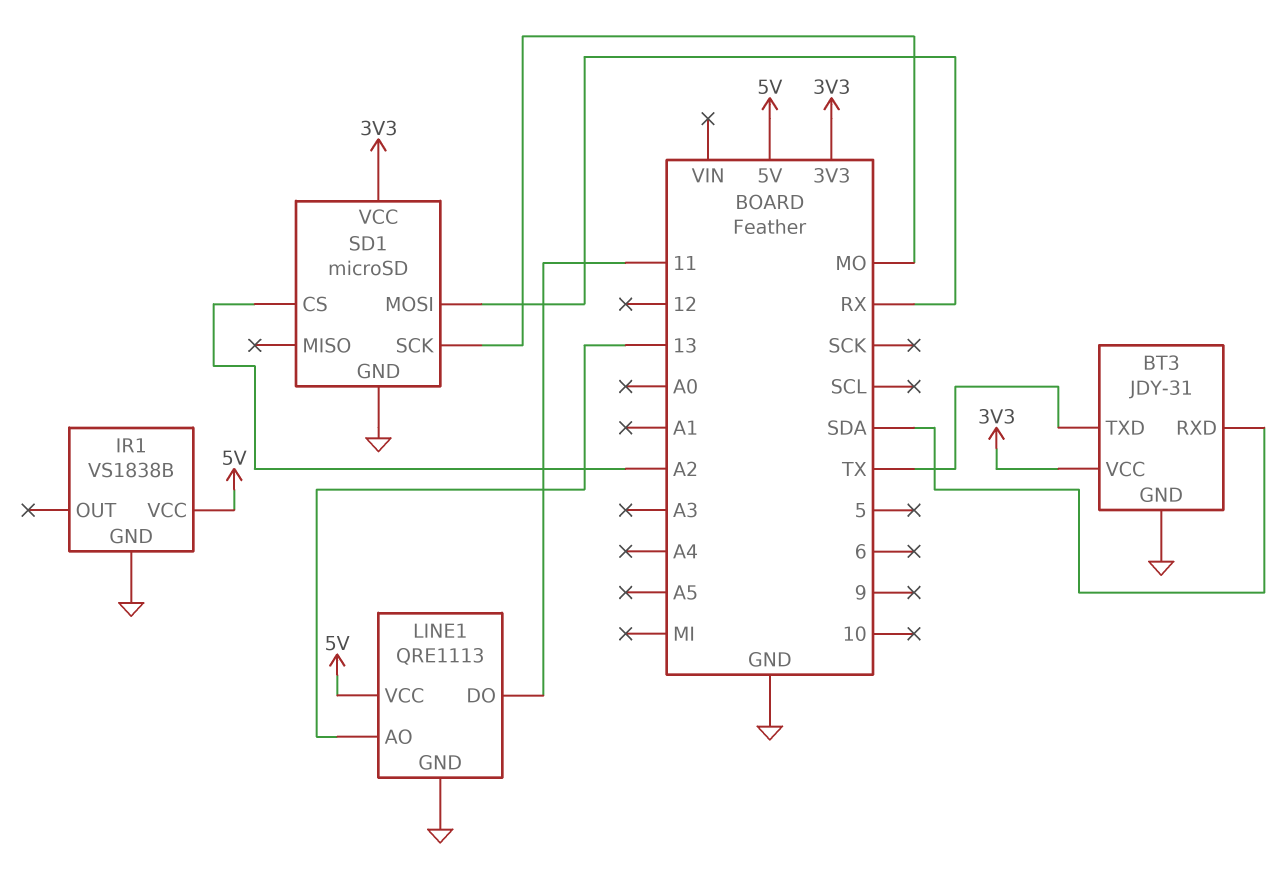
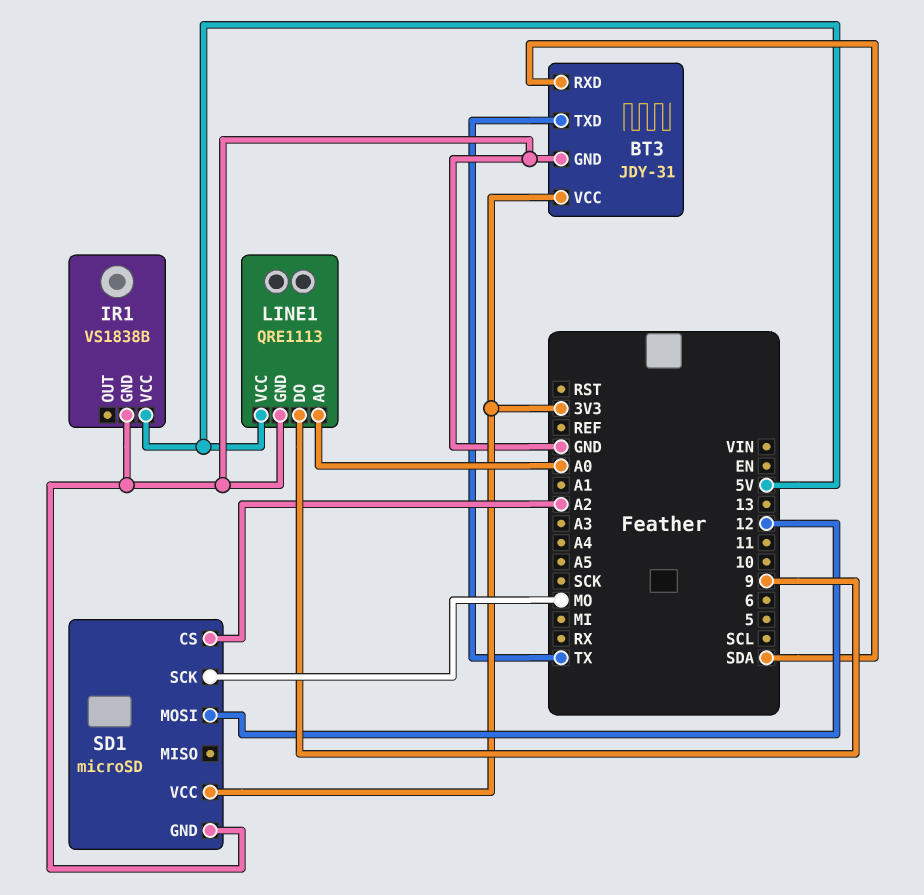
LINE1 pin AO: 13 -> A0
LINE1 pin DO: 11 -> 9
SD1 pin MOSI: RX -> 12

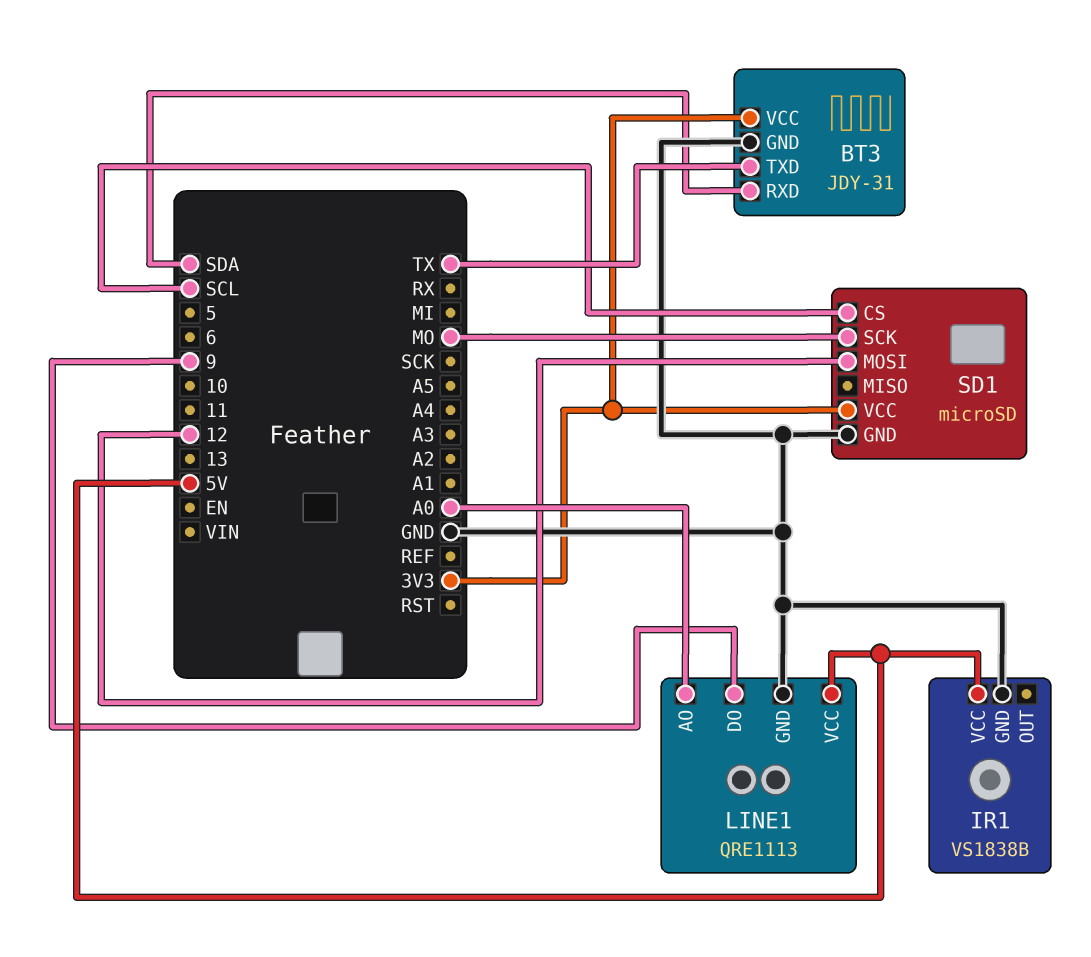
SD1 pin CS: A2 -> SCL

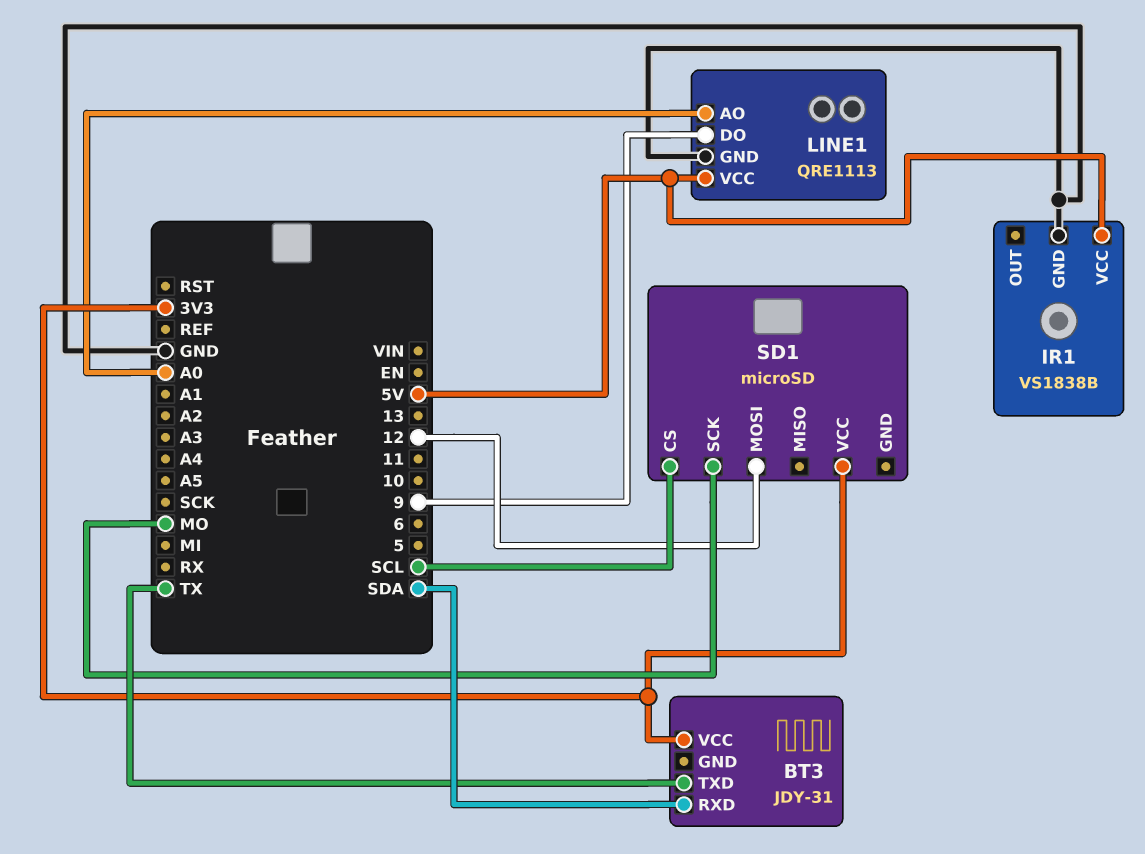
BT3 pin GND: GND -> none
SD1 pin GND: GND -> none

